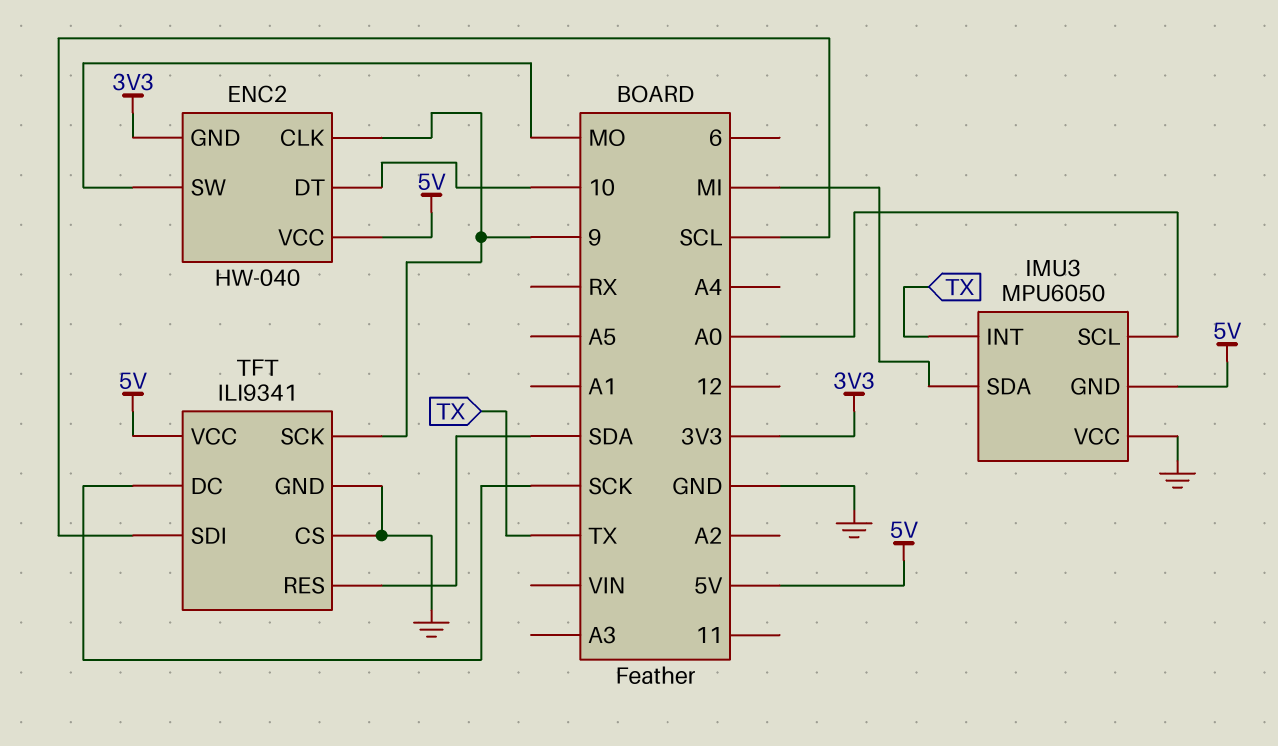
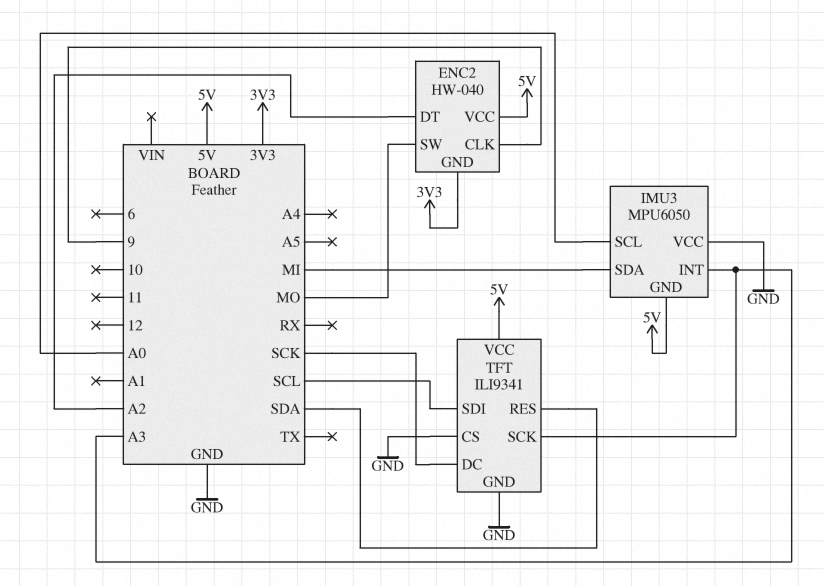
ENC2 pin DT: 10 -> A2
IMU3 pin INT: TX -> A3
TFT pin SCK: 9 -> A3

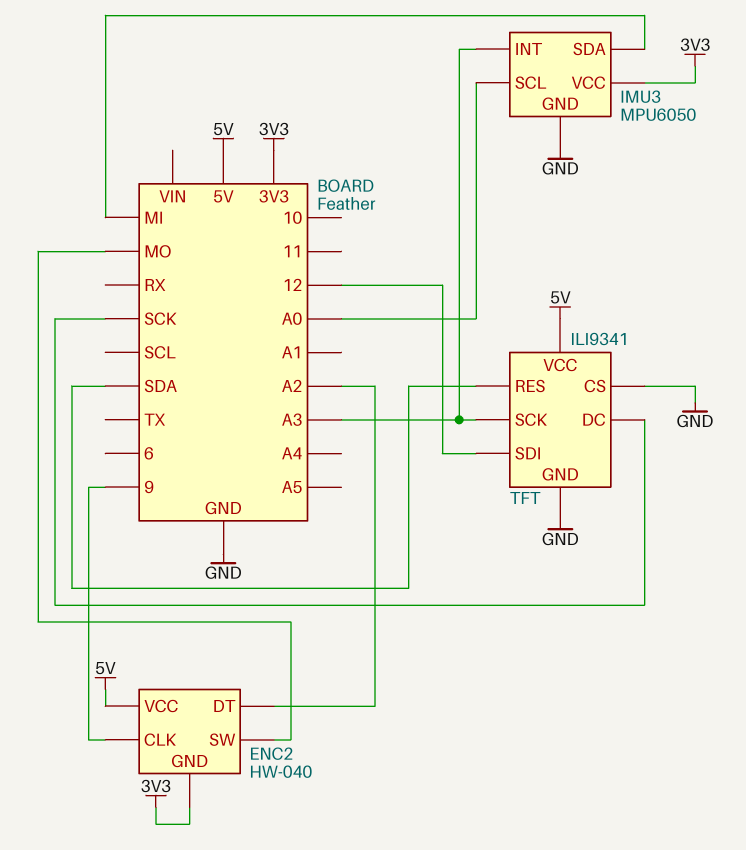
IMU3 pin GND: 5V -> GND
IMU3 pin VCC: GND -> 3V3
TFT pin SDI: SCL -> 12

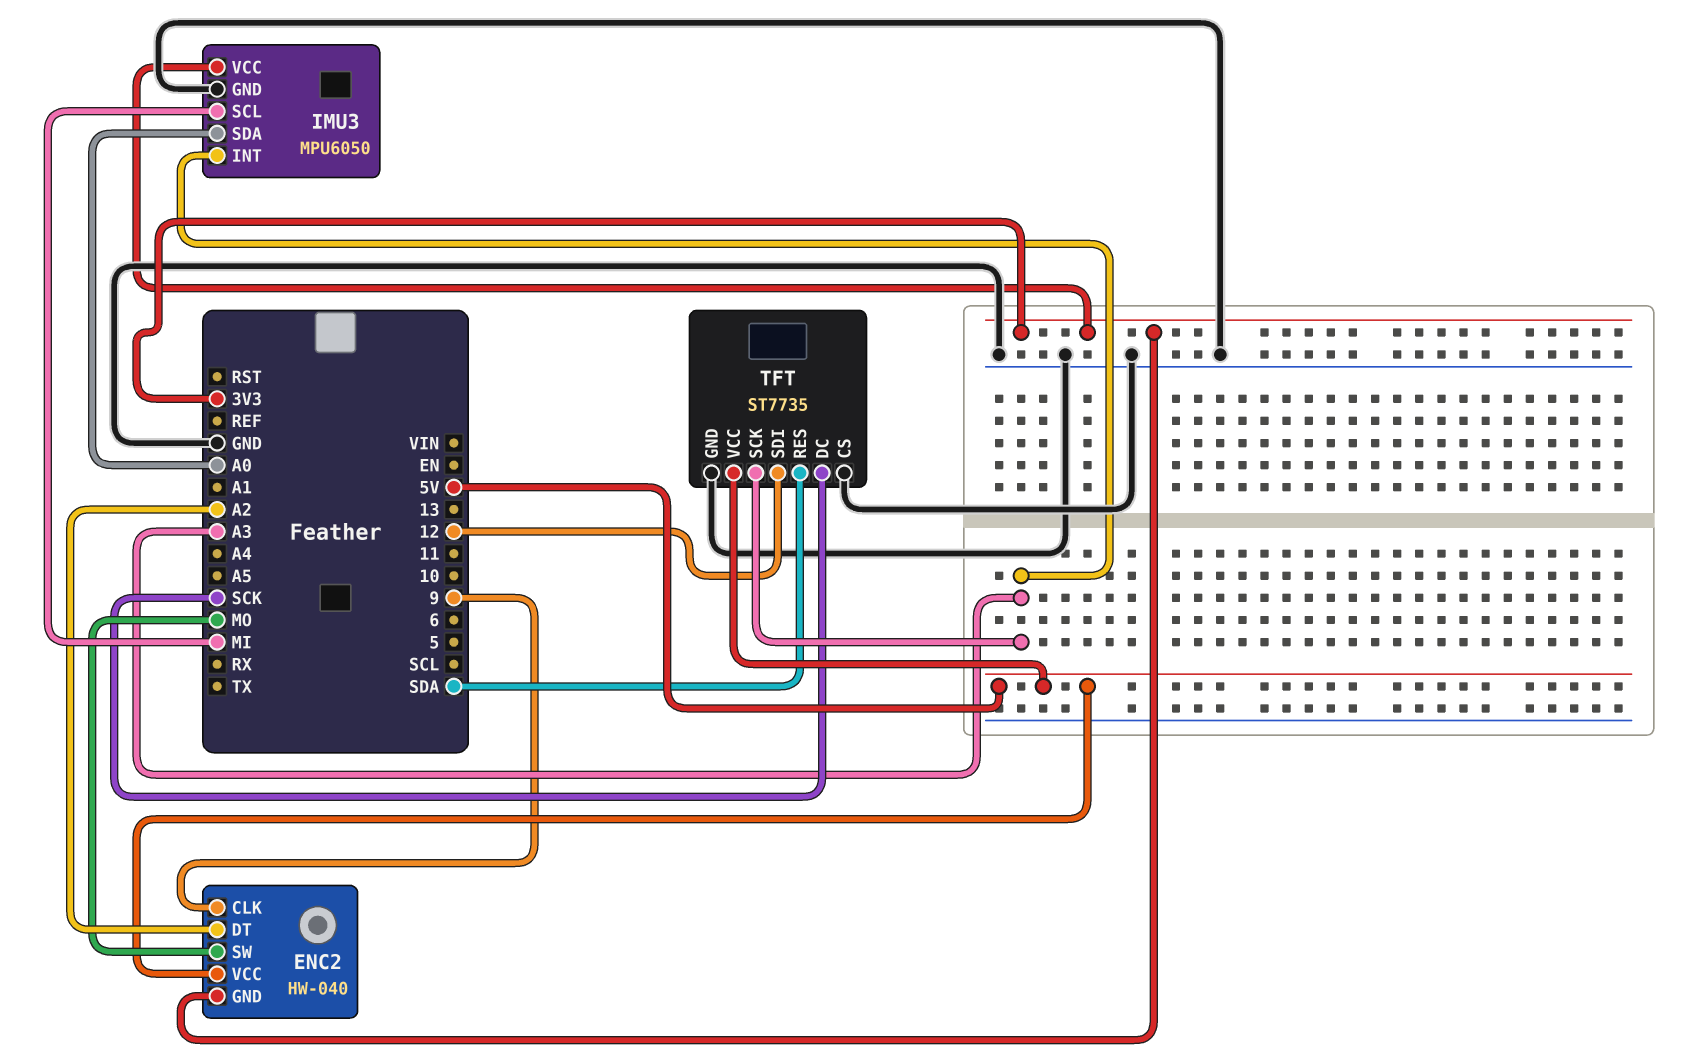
IMU3 pin SCL: A0 -> MI
IMU3 pin SDA: MI -> A0
TFT: ILI9341 -> ST7735

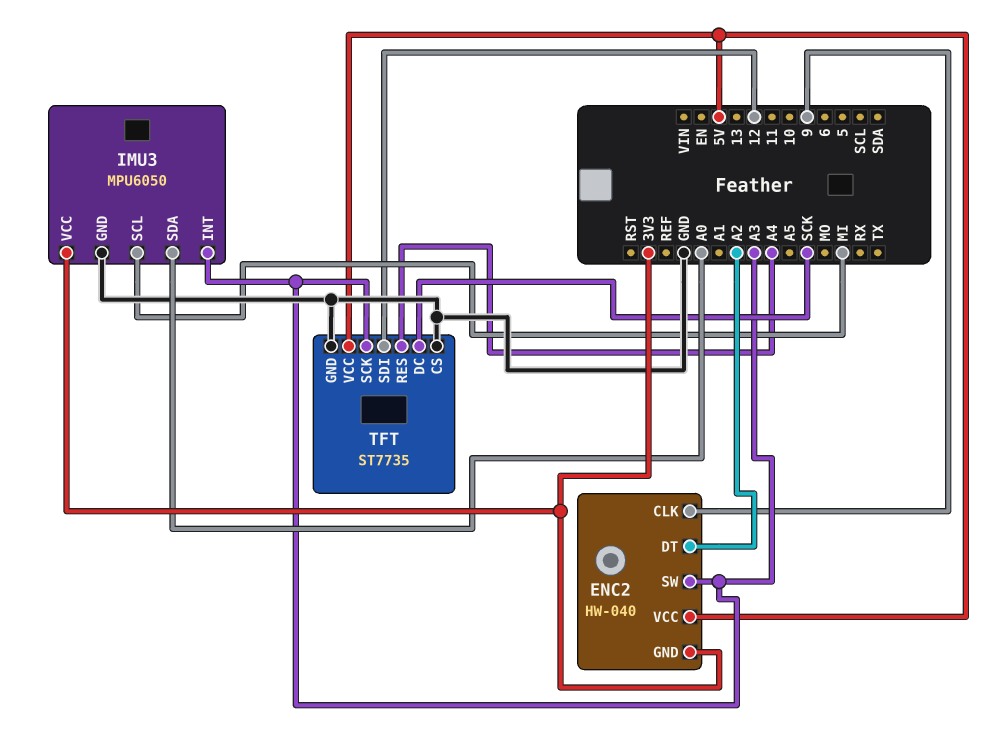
ENC2 pin SW: MO -> A3
TFT pin RES: SDA -> A4

